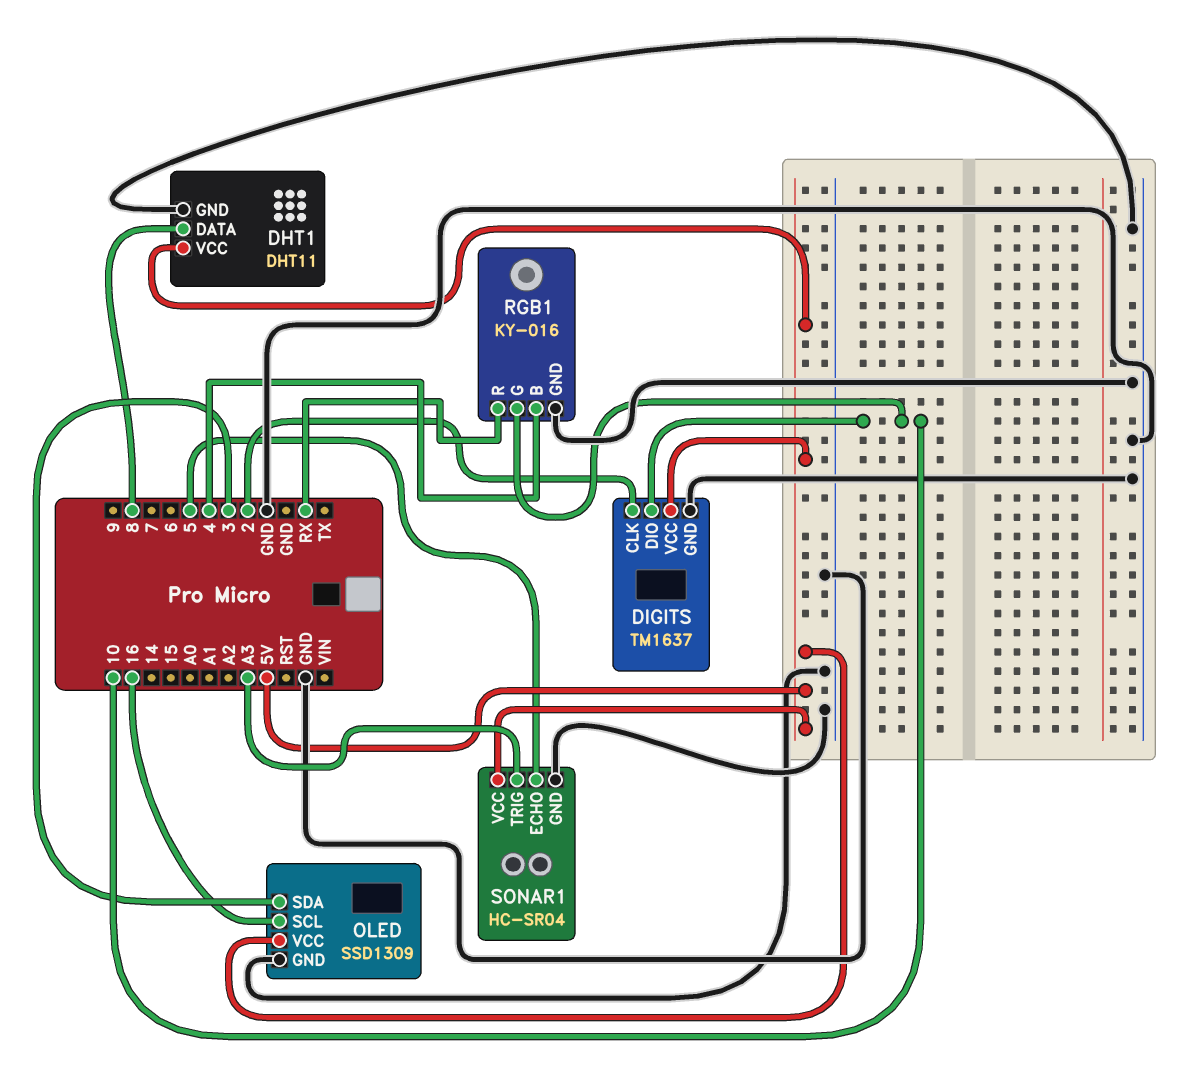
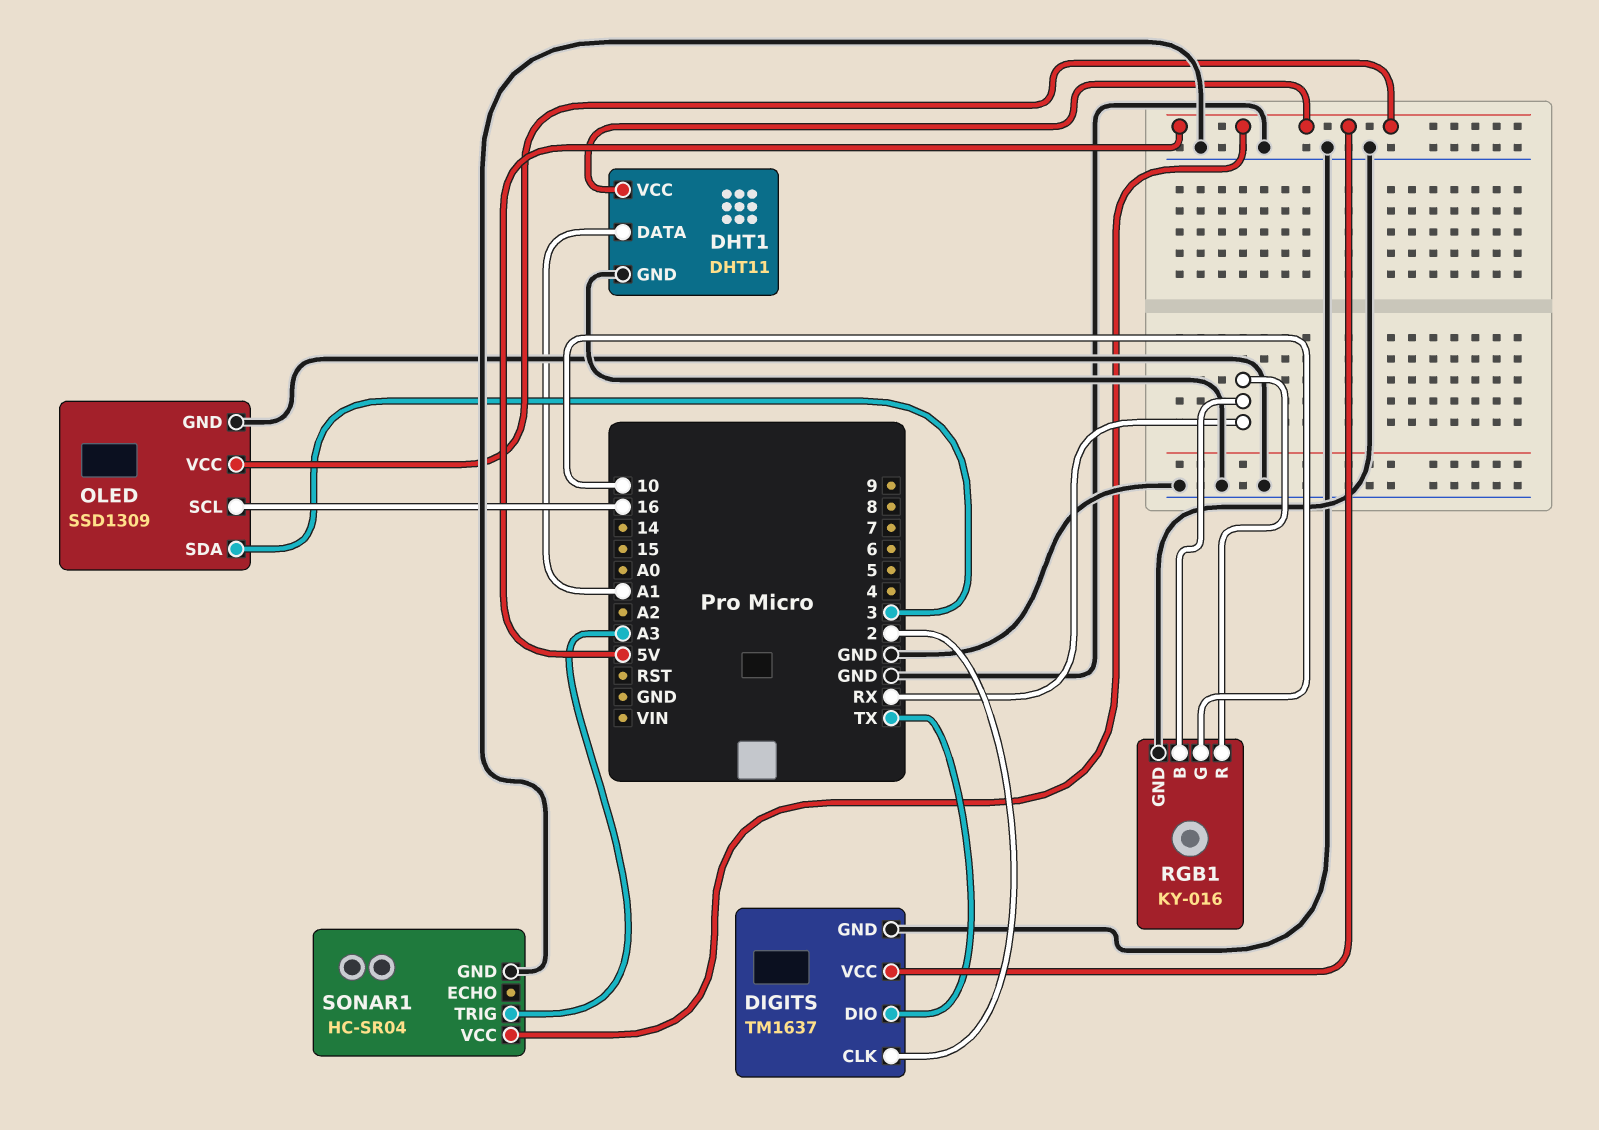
DHT1 pin DATA: 8 -> A1
DIGITS pin DIO: 10 -> TX
RGB1 pin B: 4 -> RX
SONAR1 pin ECHO: 5 -> none

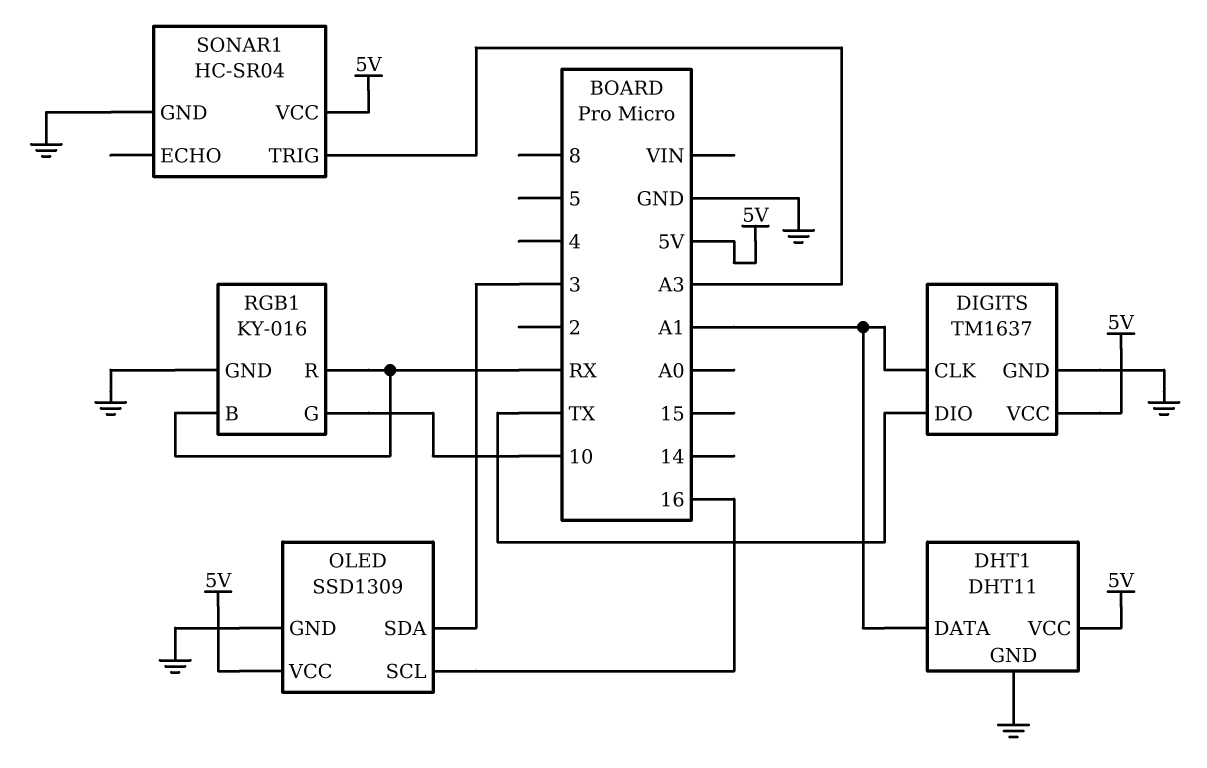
DIGITS pin CLK: 2 -> A1

